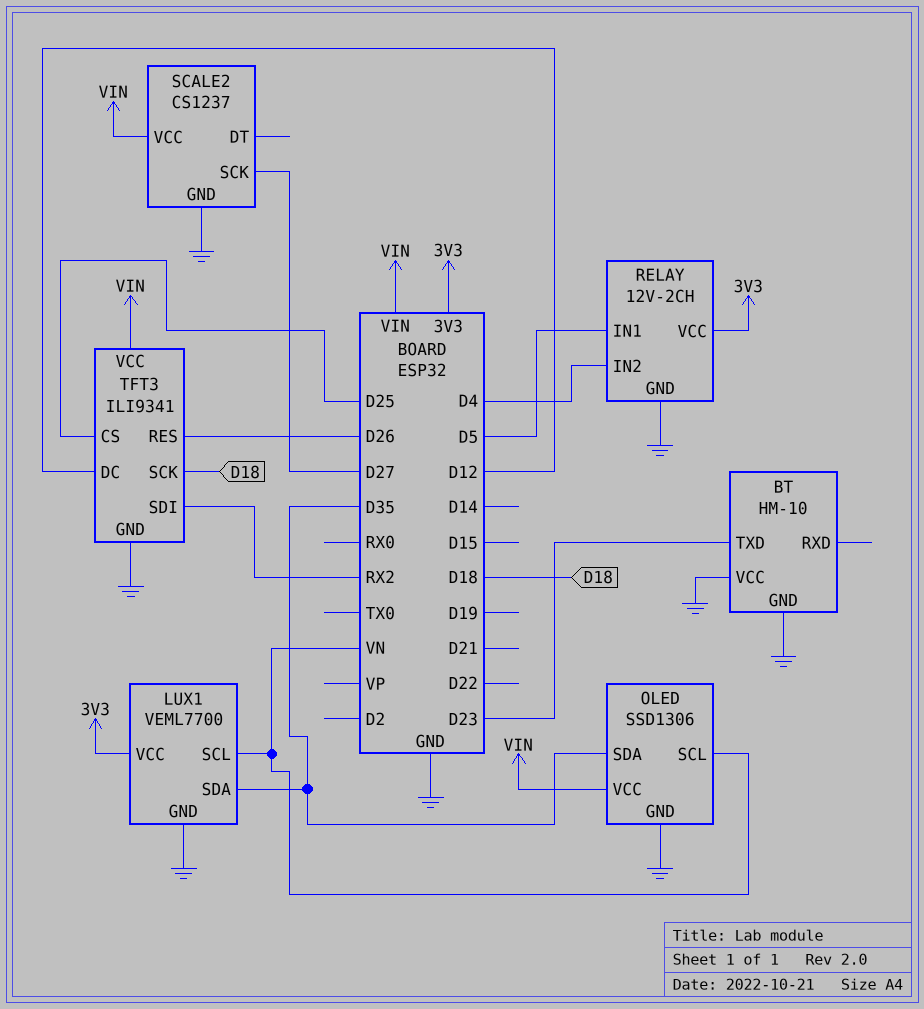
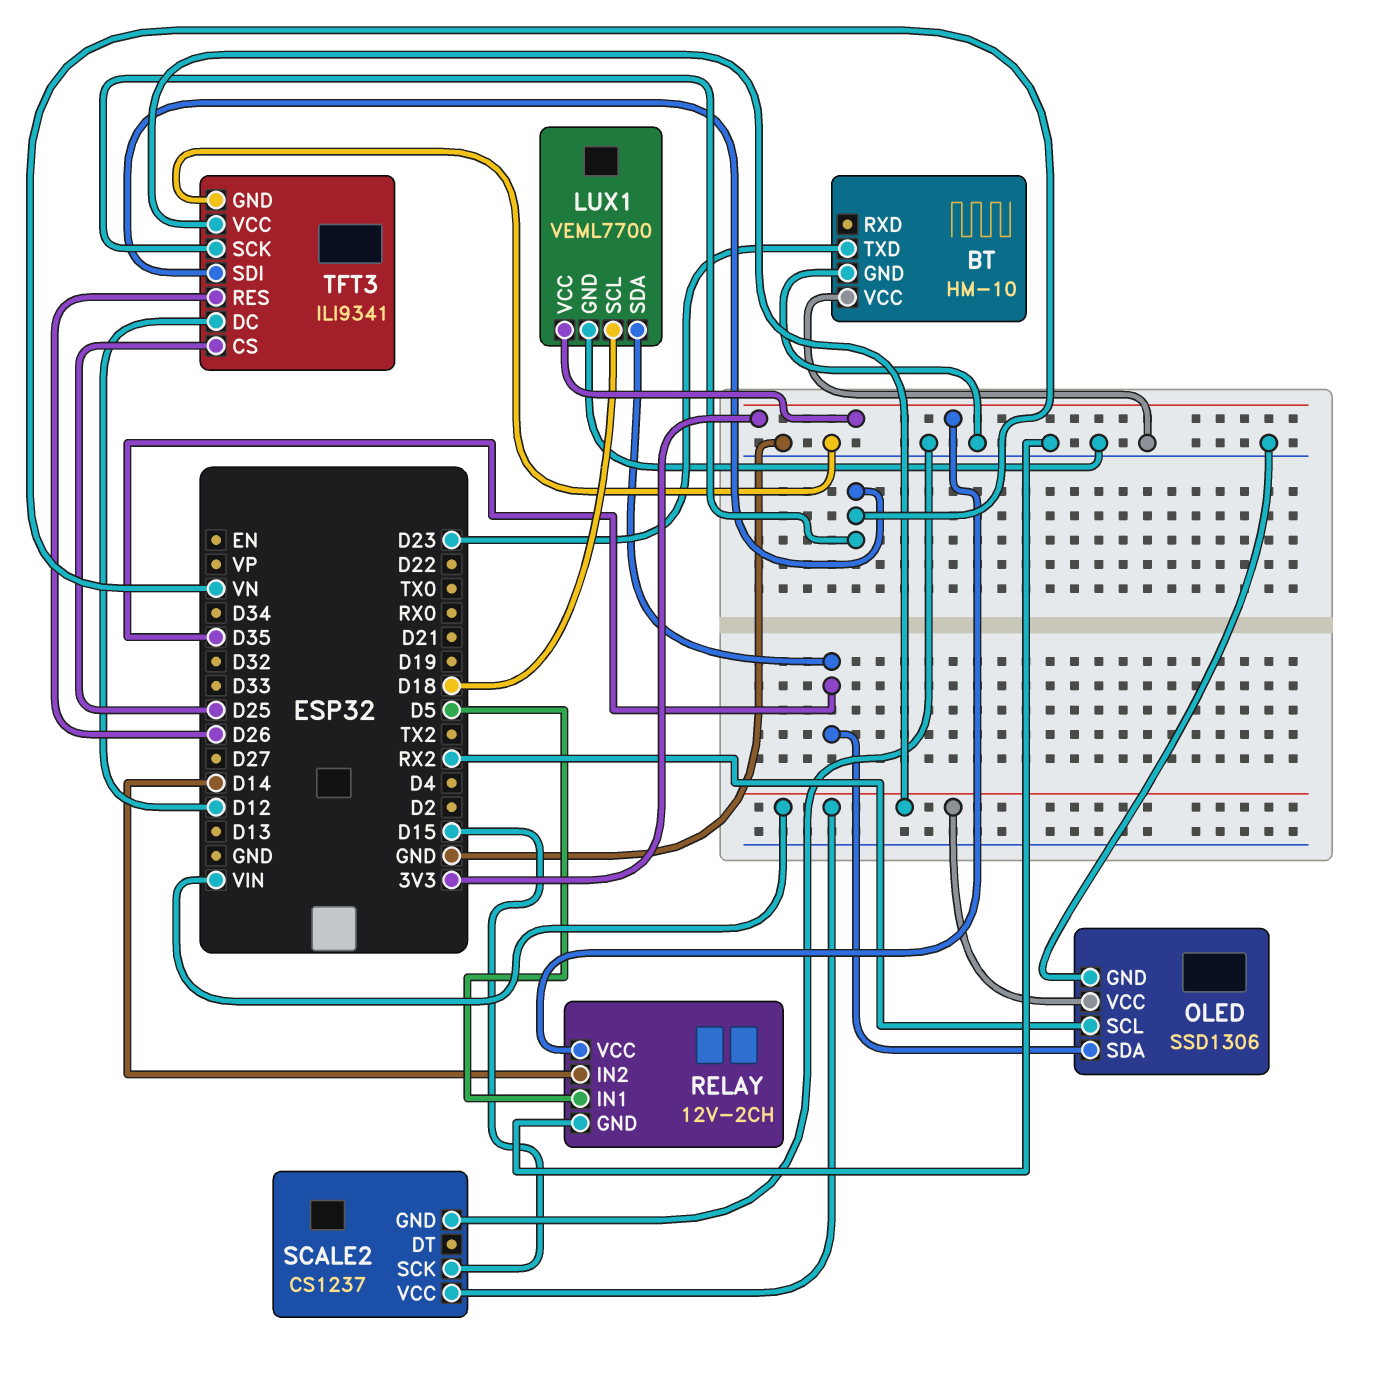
LUX1 pin SCL: VN -> D18
OLED pin SCL: VN -> RX2
RELAY pin IN2: D4 -> D14
SCALE2 pin SCK: D27 -> D15
TFT3 pin SCK: D18 -> VN
TFT3 pin SDI: RX2 -> VN

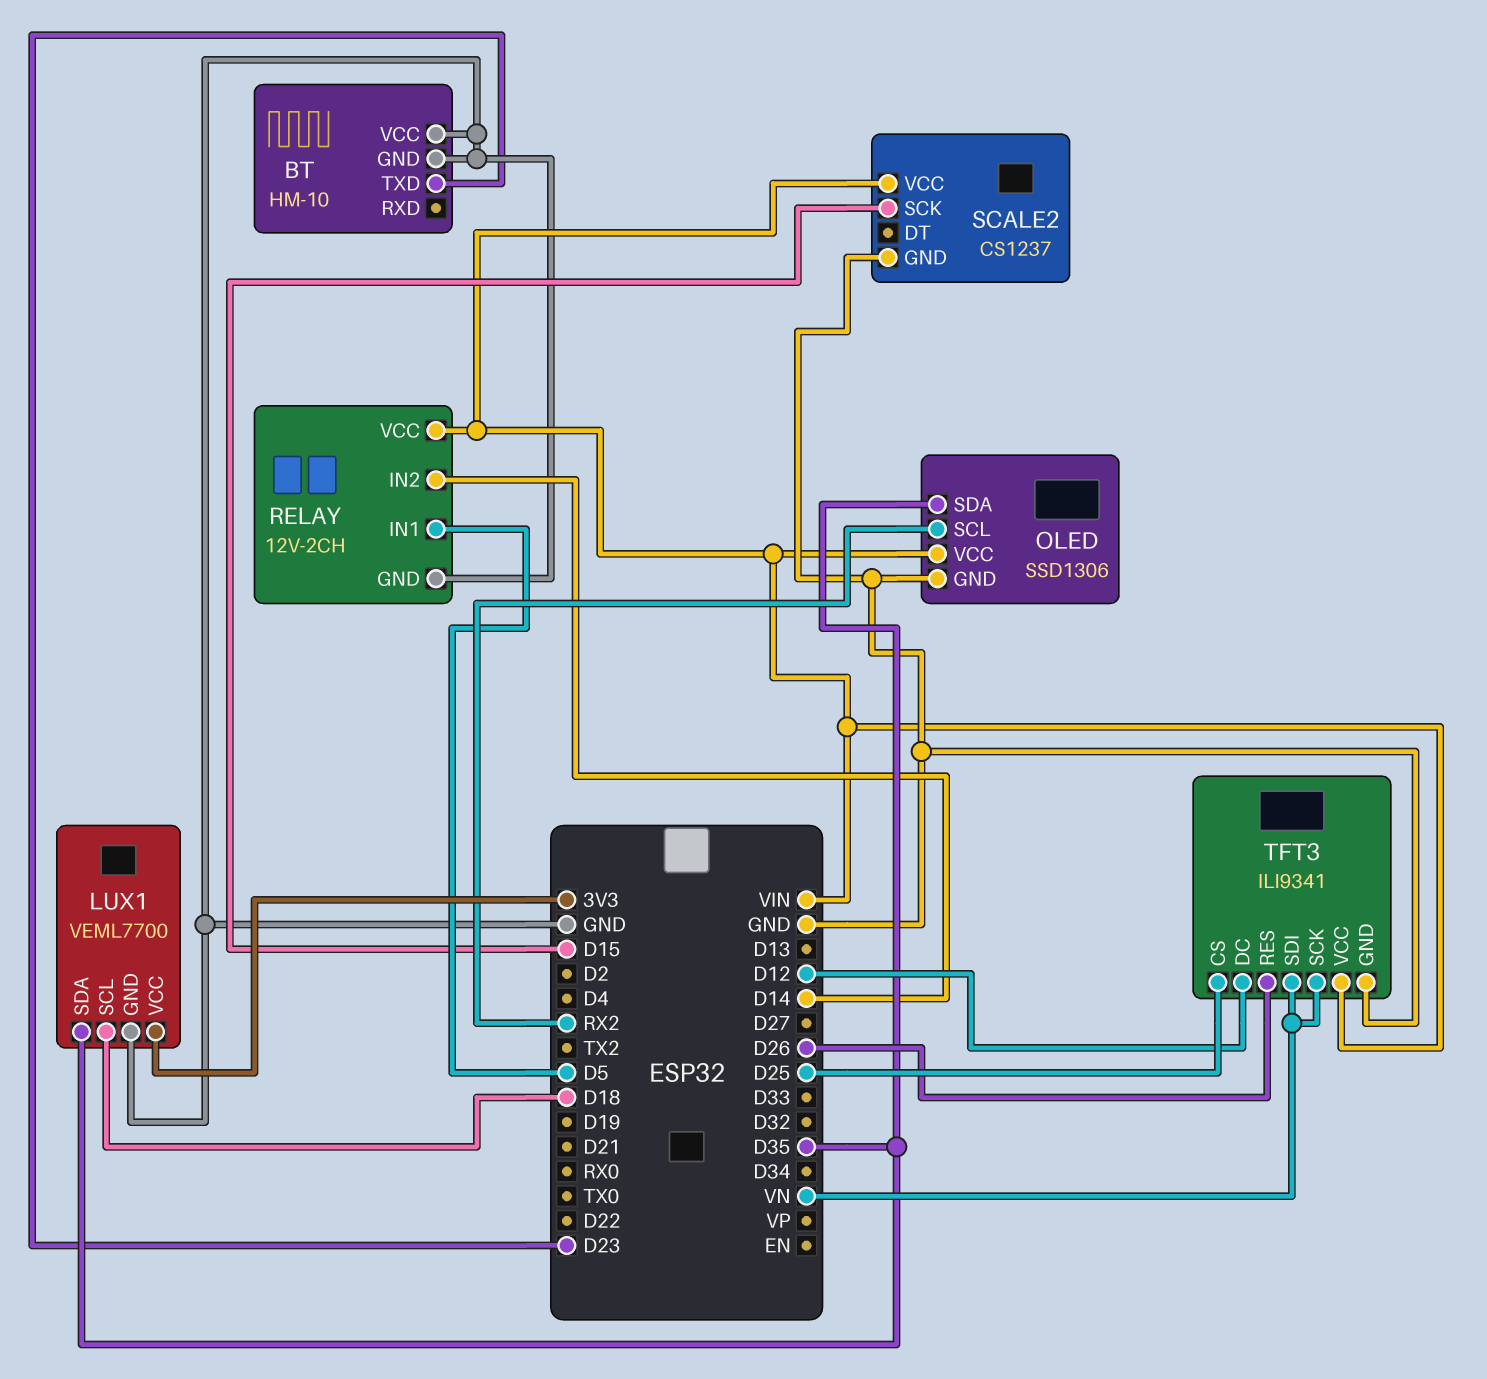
RELAY pin VCC: 3V3 -> VIN

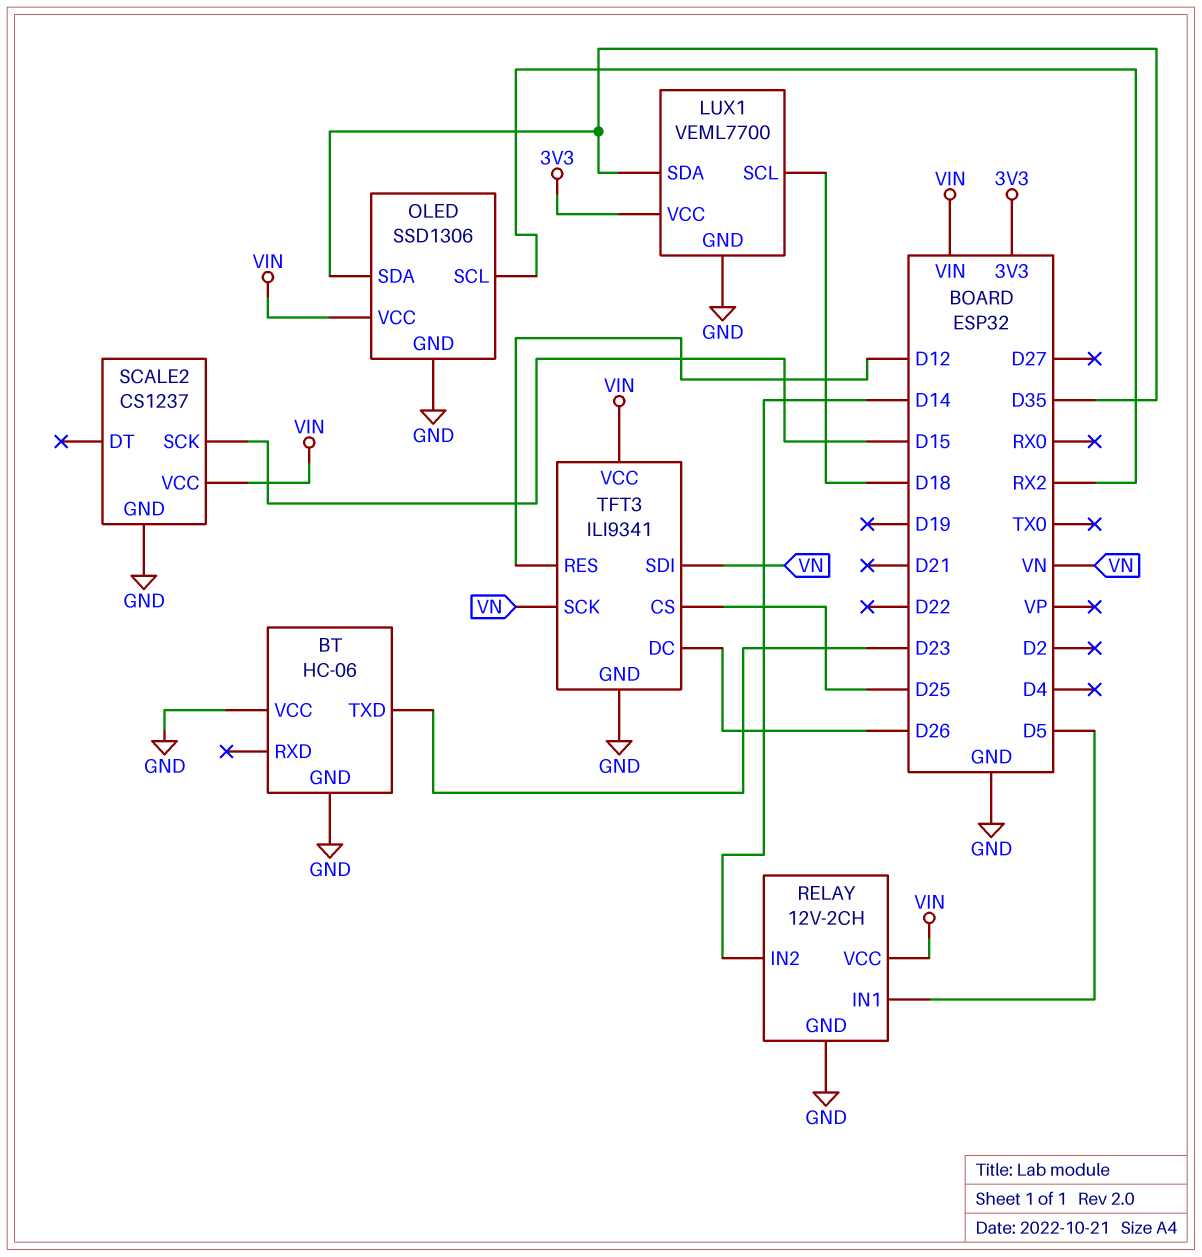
BT: HM-10 -> HC-06
TFT3 pin DC: D12 -> D26
TFT3 pin RES: D26 -> D12

